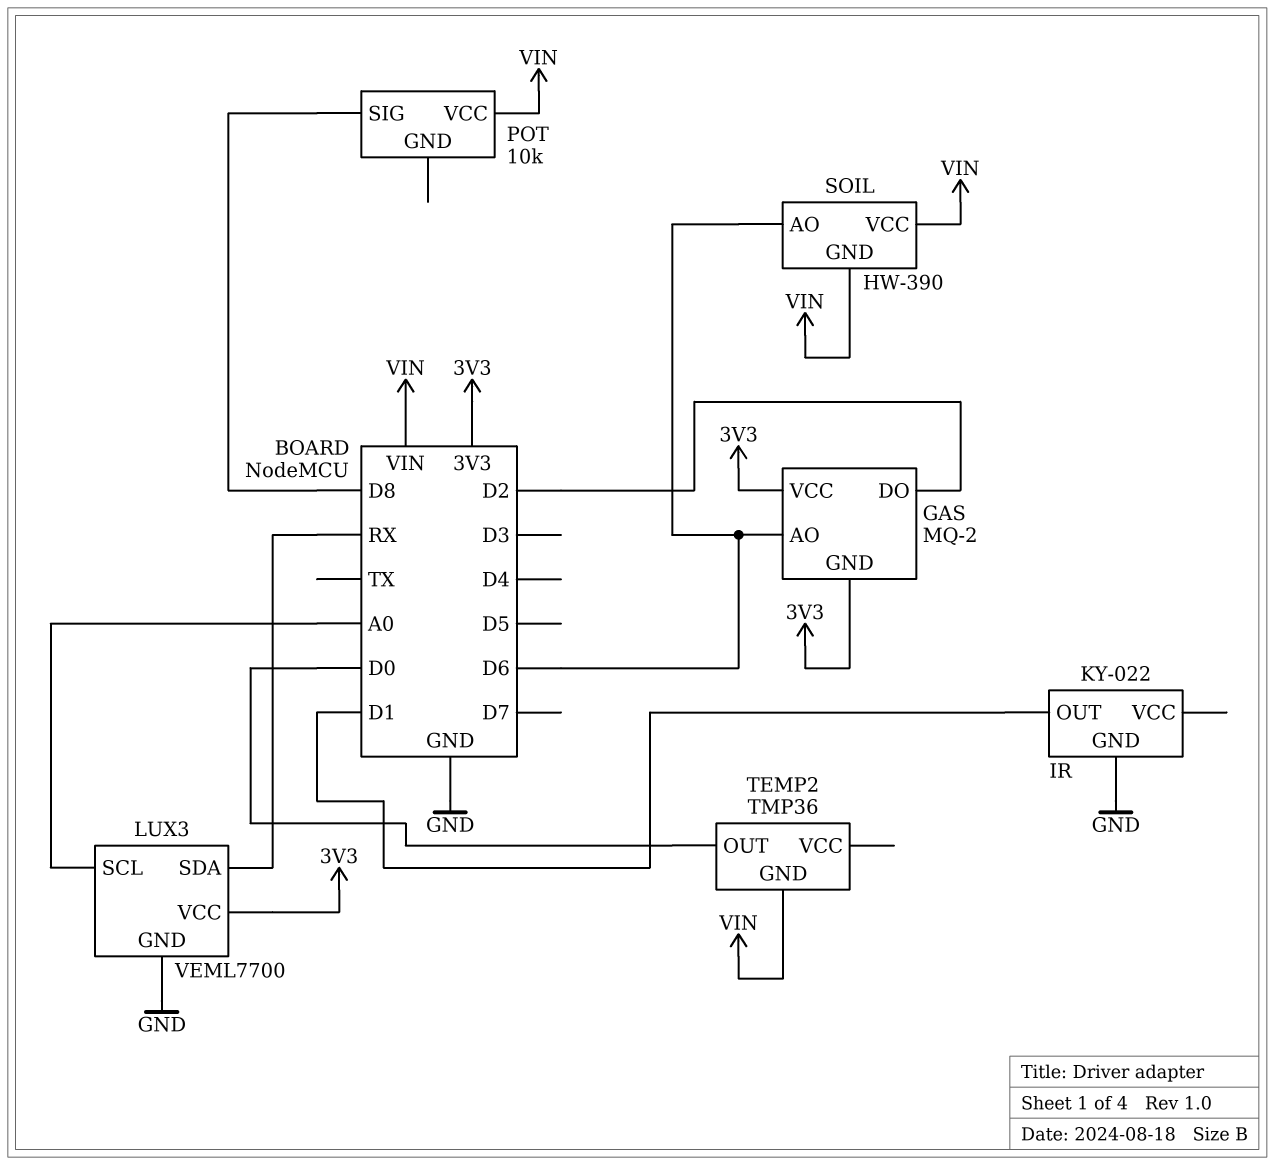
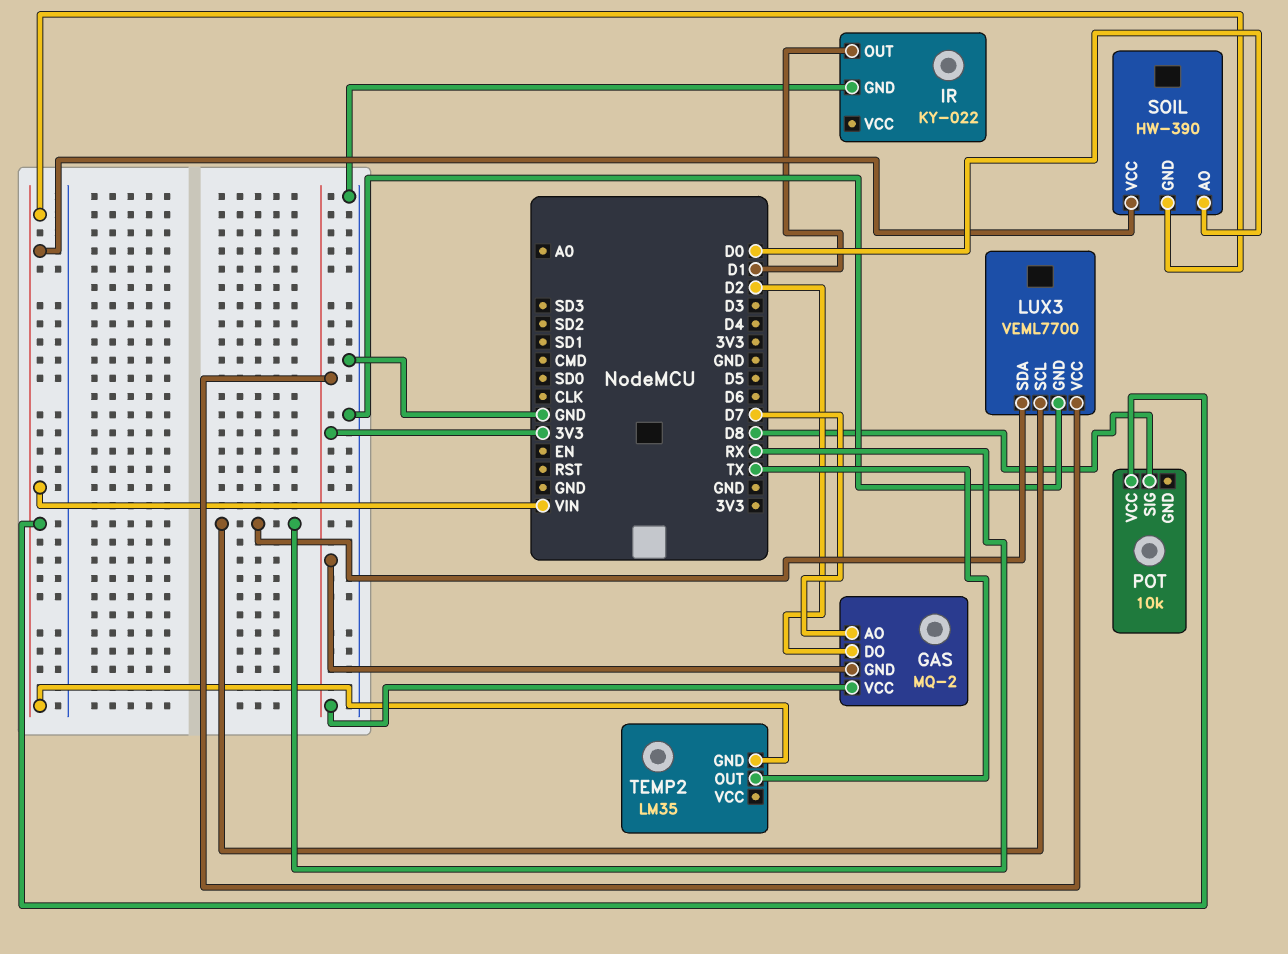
GAS pin AO: D6 -> D7
LUX3 pin SCL: A0 -> RX
SOIL pin AO: D6 -> D0
TEMP2: TMP36 -> LM35
TEMP2 pin OUT: D0 -> TX

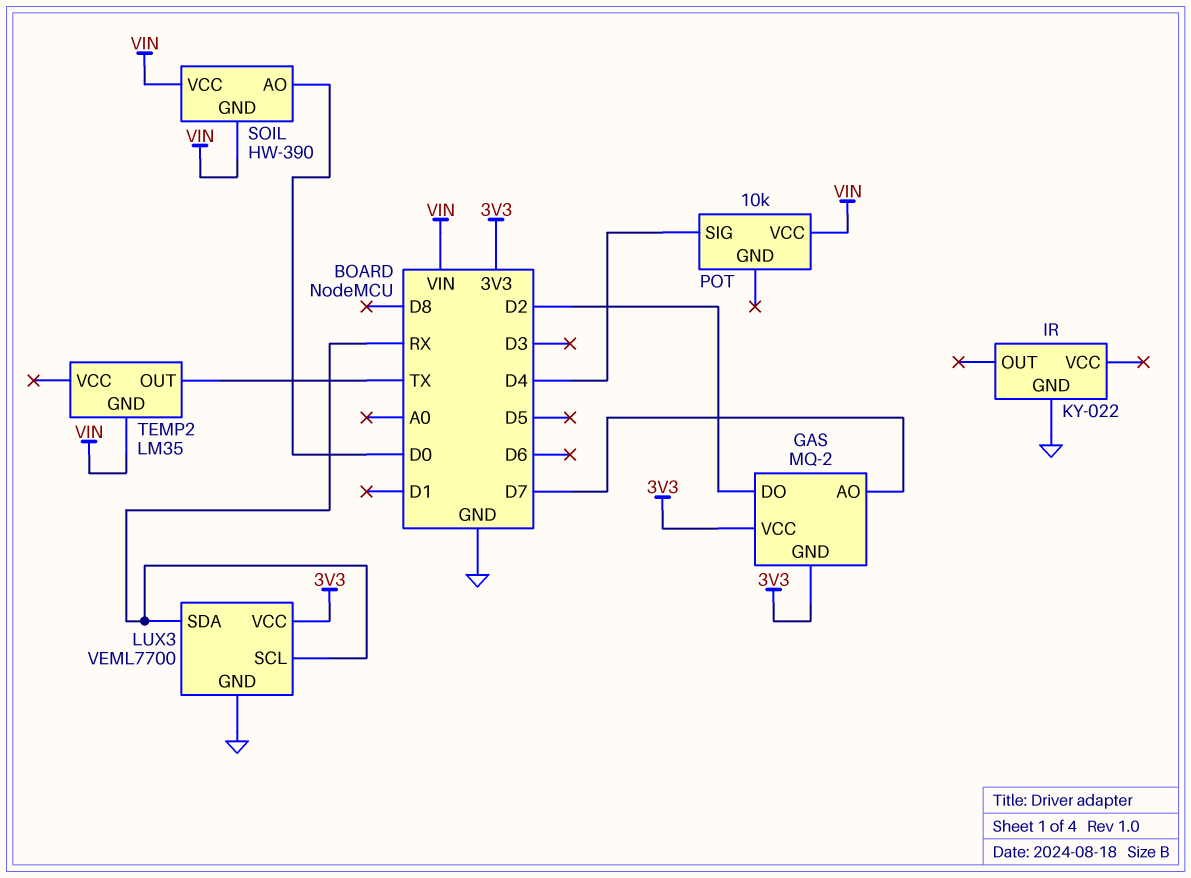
IR pin OUT: D1 -> none
POT pin SIG: D8 -> D4

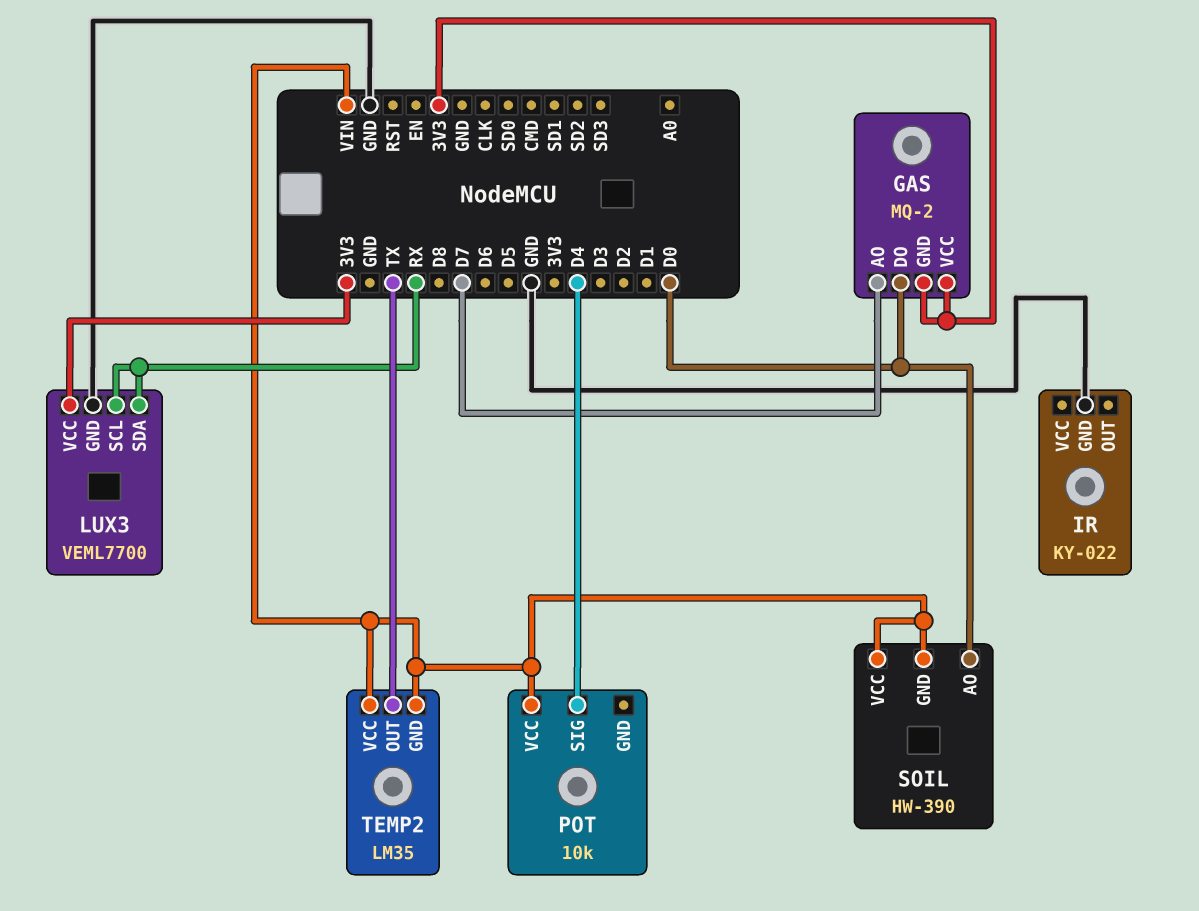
GAS pin DO: D2 -> D0
TEMP2 pin VCC: none -> VIN

